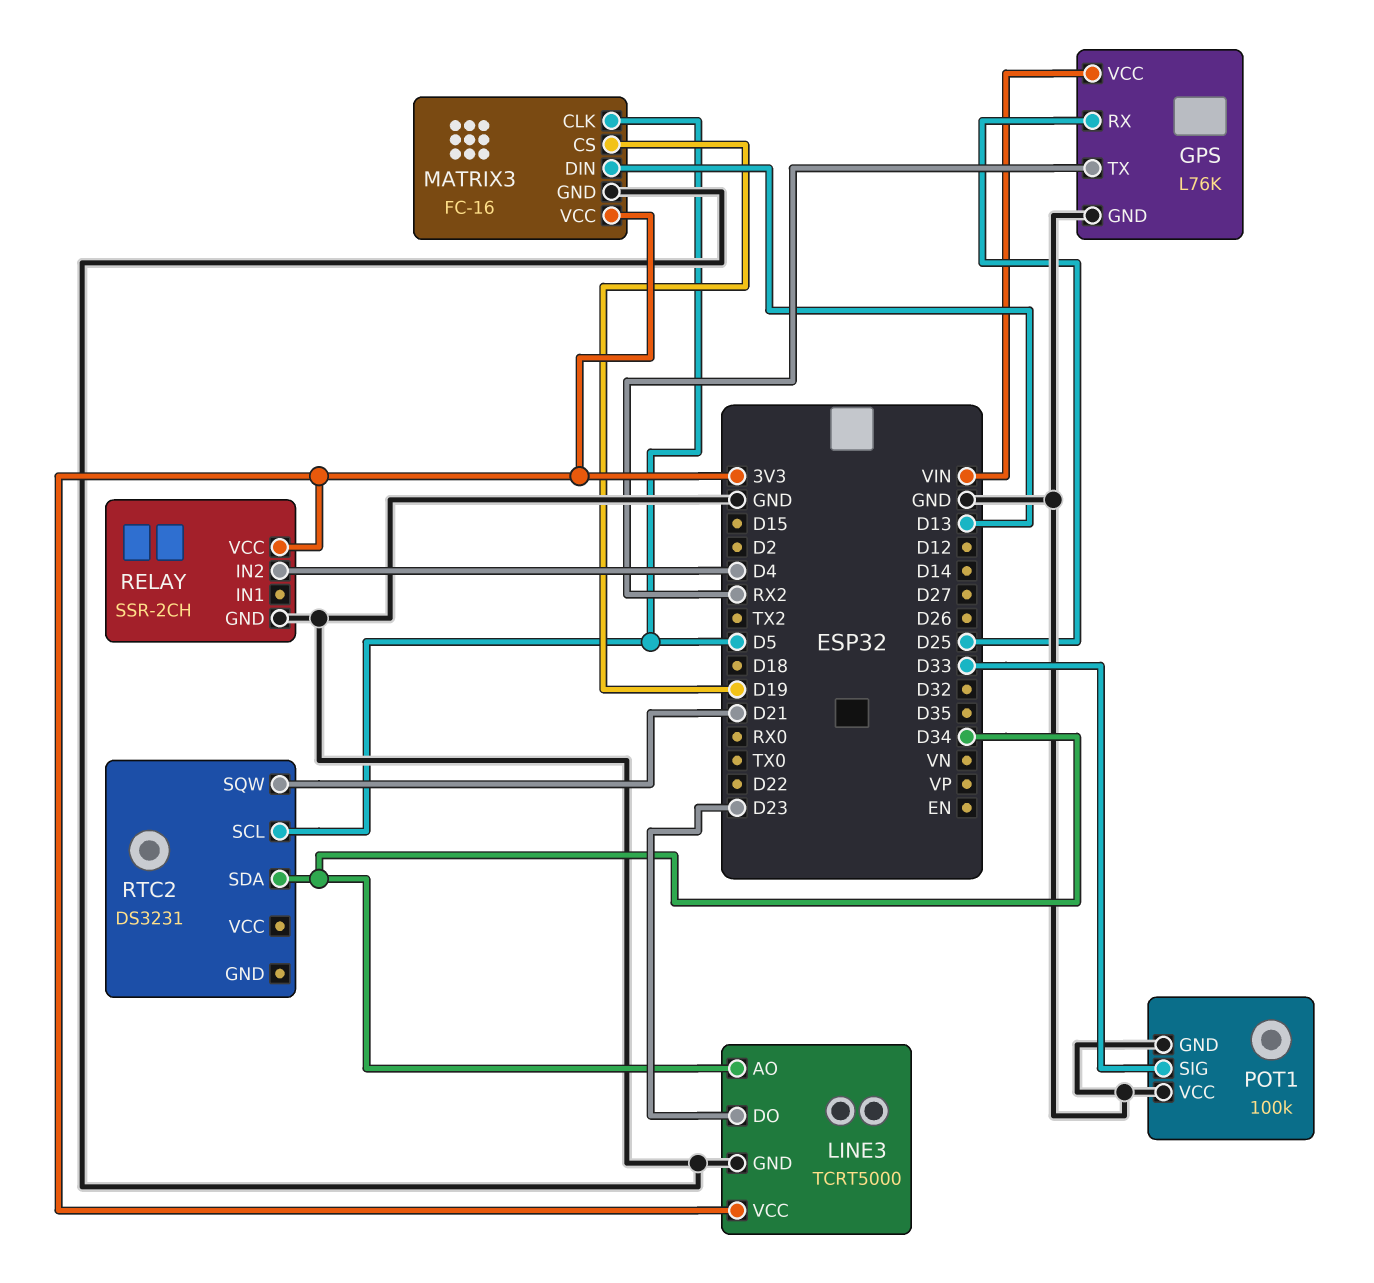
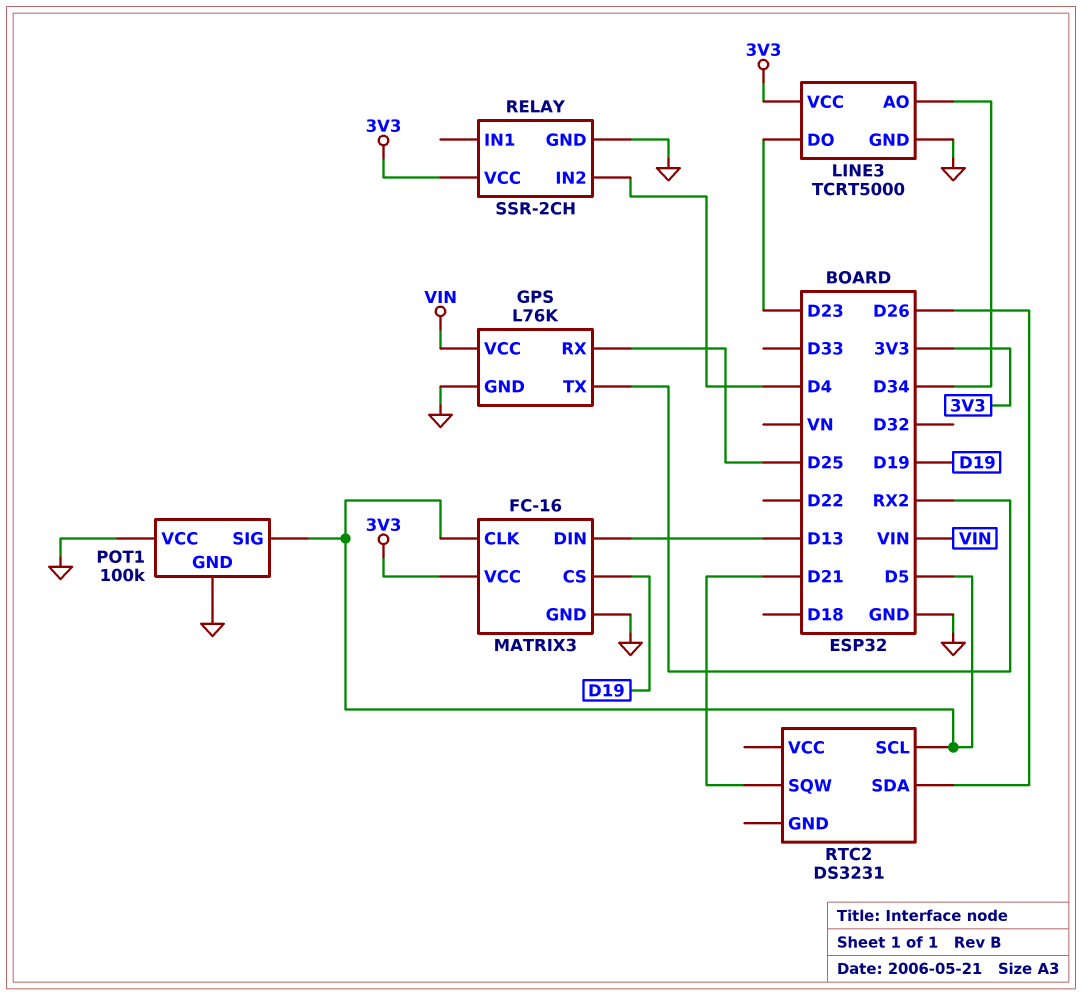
POT1 pin SIG: D33 -> D5
RTC2 pin SDA: D34 -> D26

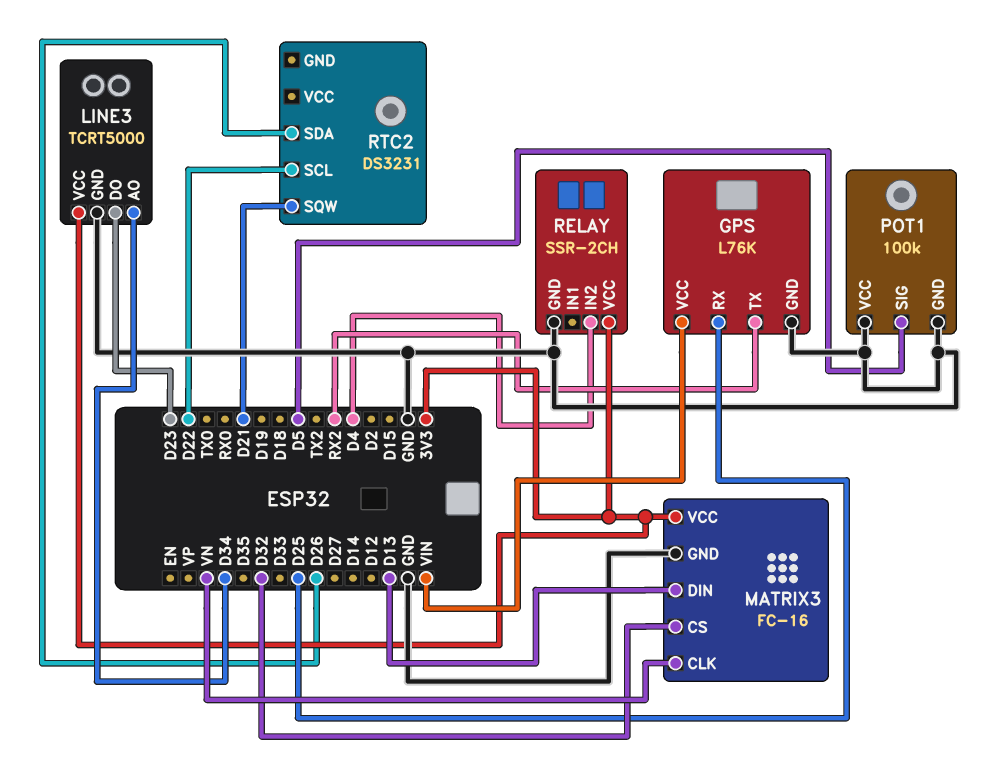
MATRIX3 pin CLK: D5 -> VN
MATRIX3 pin CS: D19 -> D32
RTC2 pin SCL: D5 -> D22

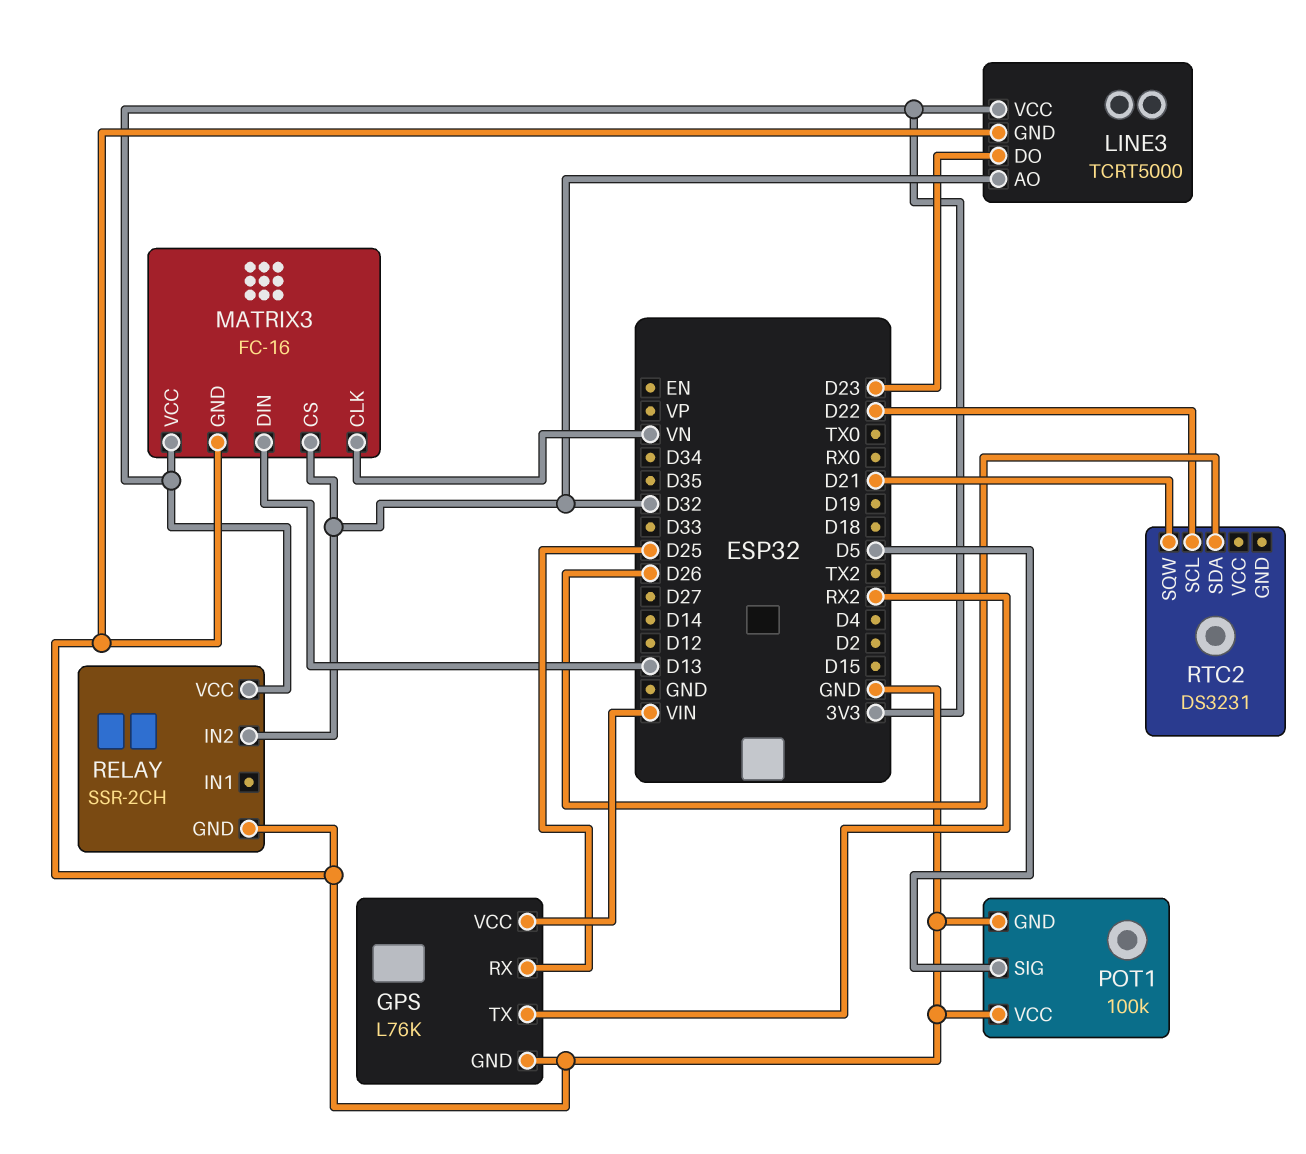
LINE3 pin AO: D34 -> D32
RELAY pin IN2: D4 -> D32

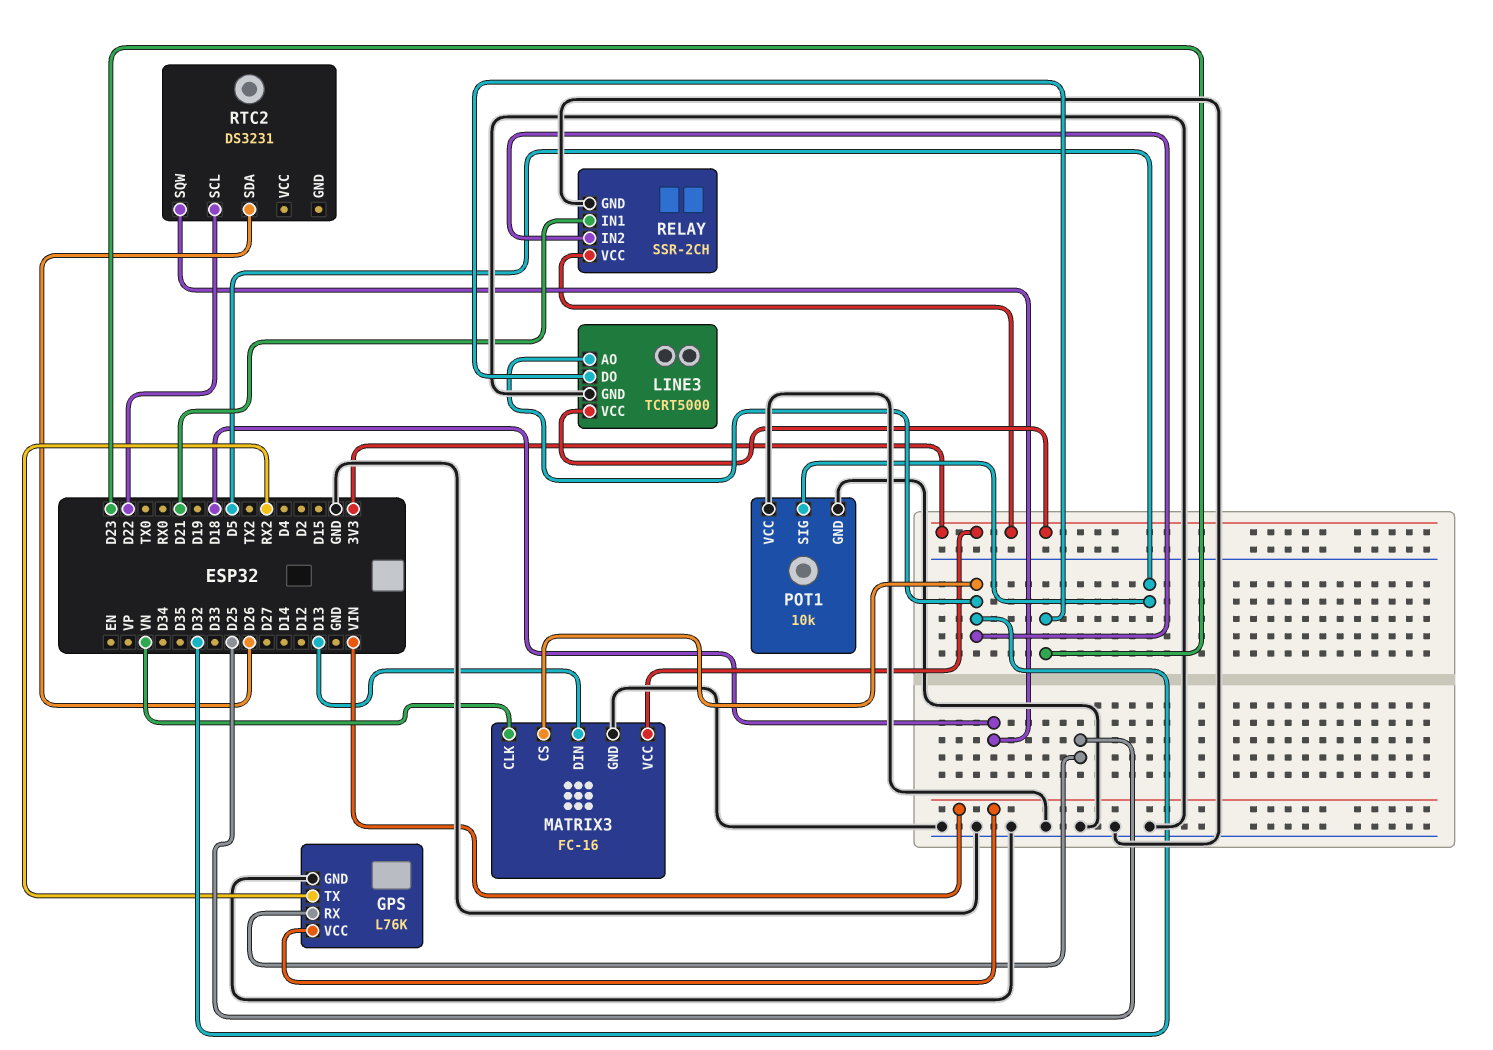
POT1: 100k -> 10k
RELAY pin IN1: none -> D21
RTC2 pin SQW: D21 -> D18

